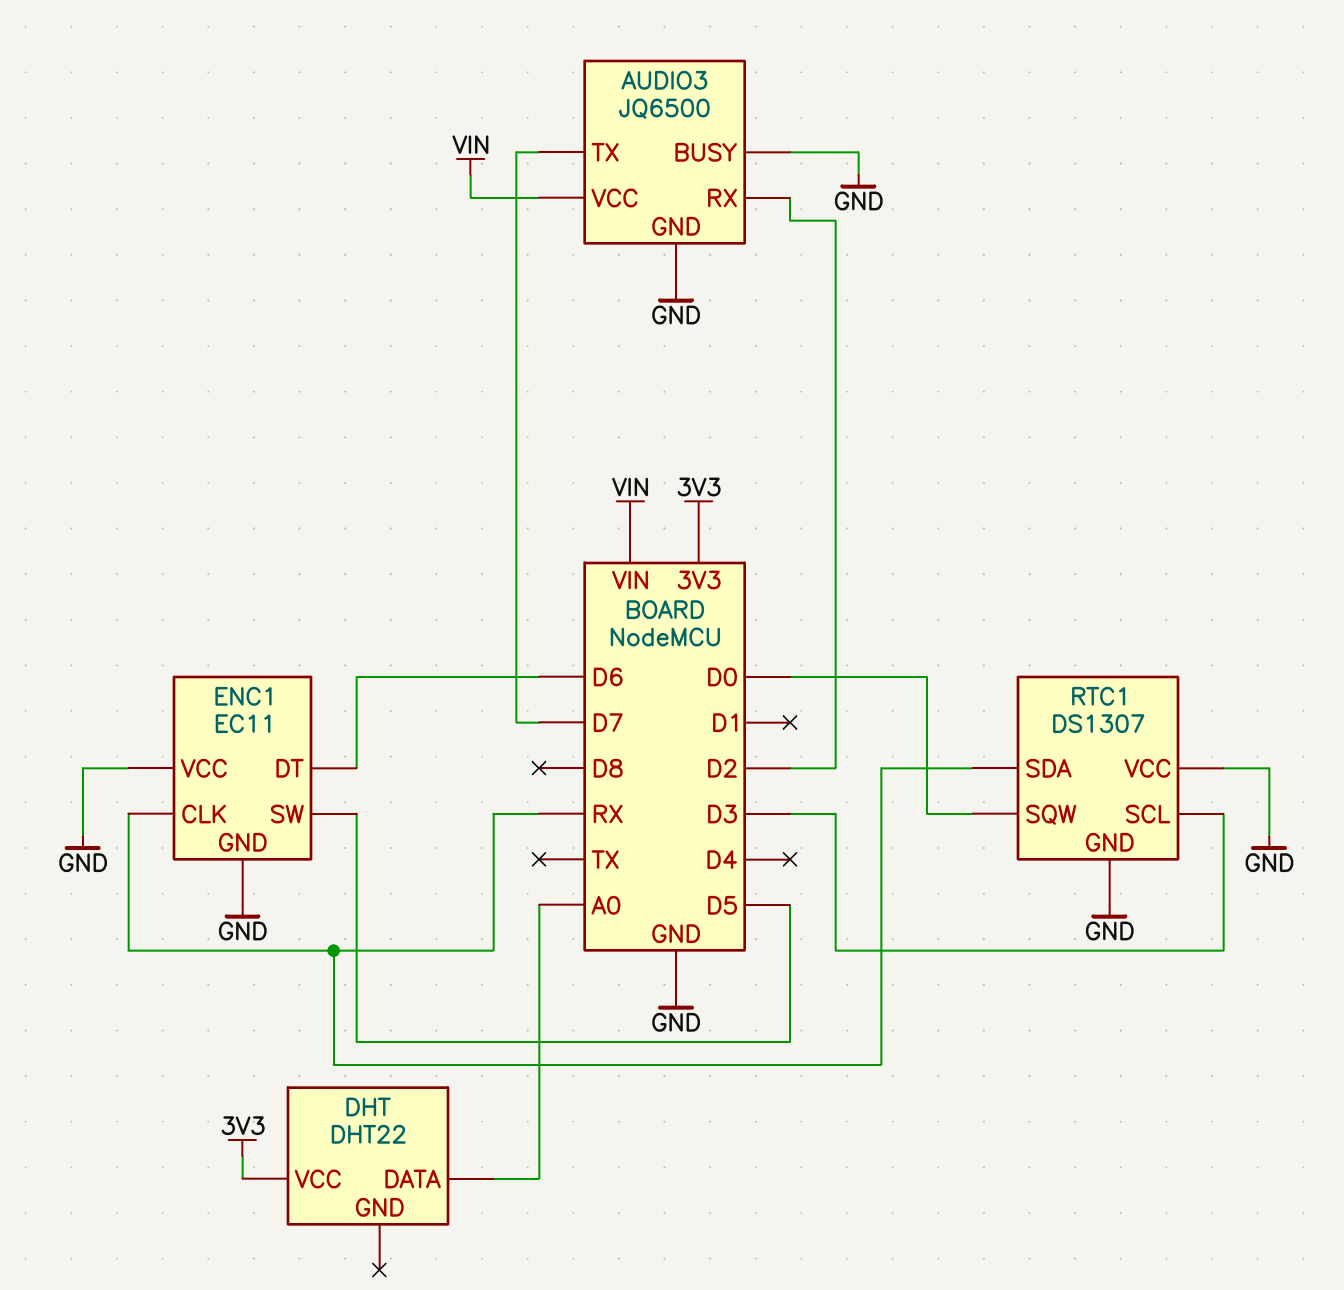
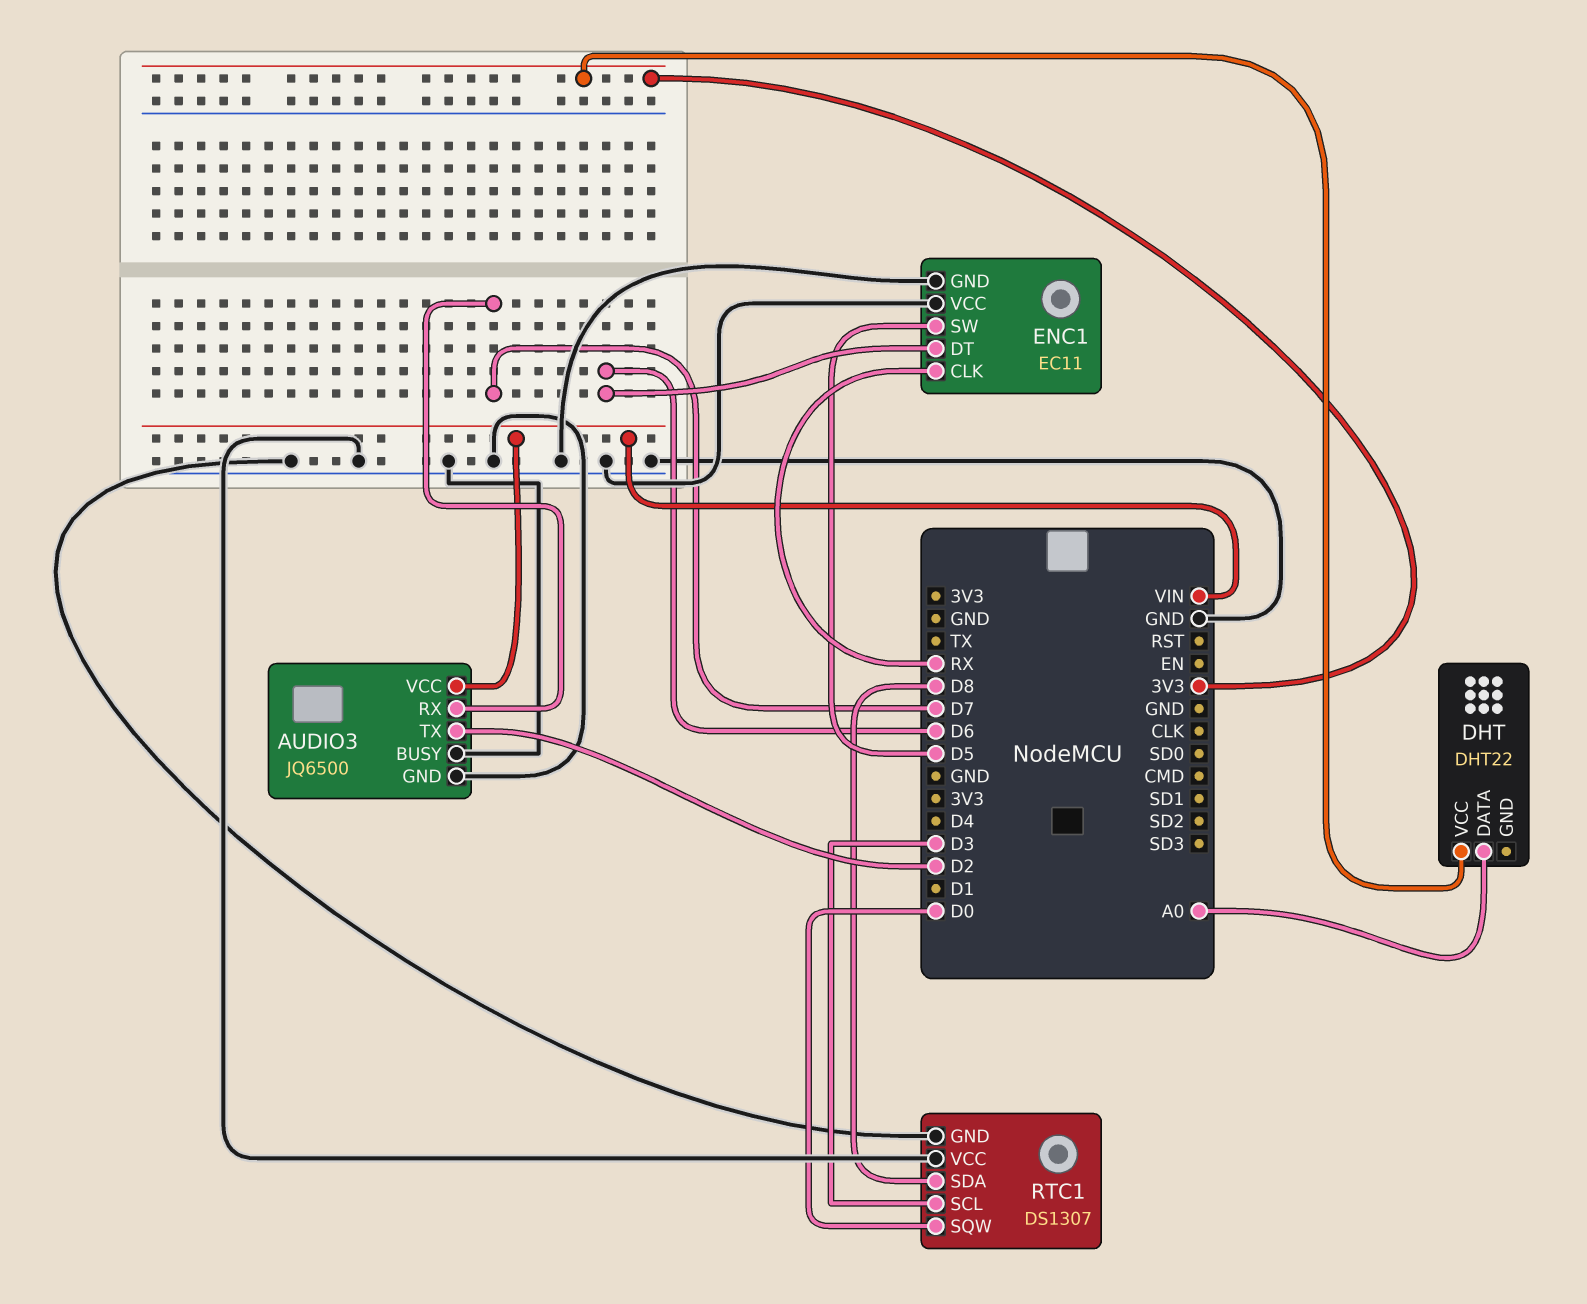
AUDIO3 pin RX: D2 -> D7
AUDIO3 pin TX: D7 -> D2
RTC1 pin SDA: RX -> D8

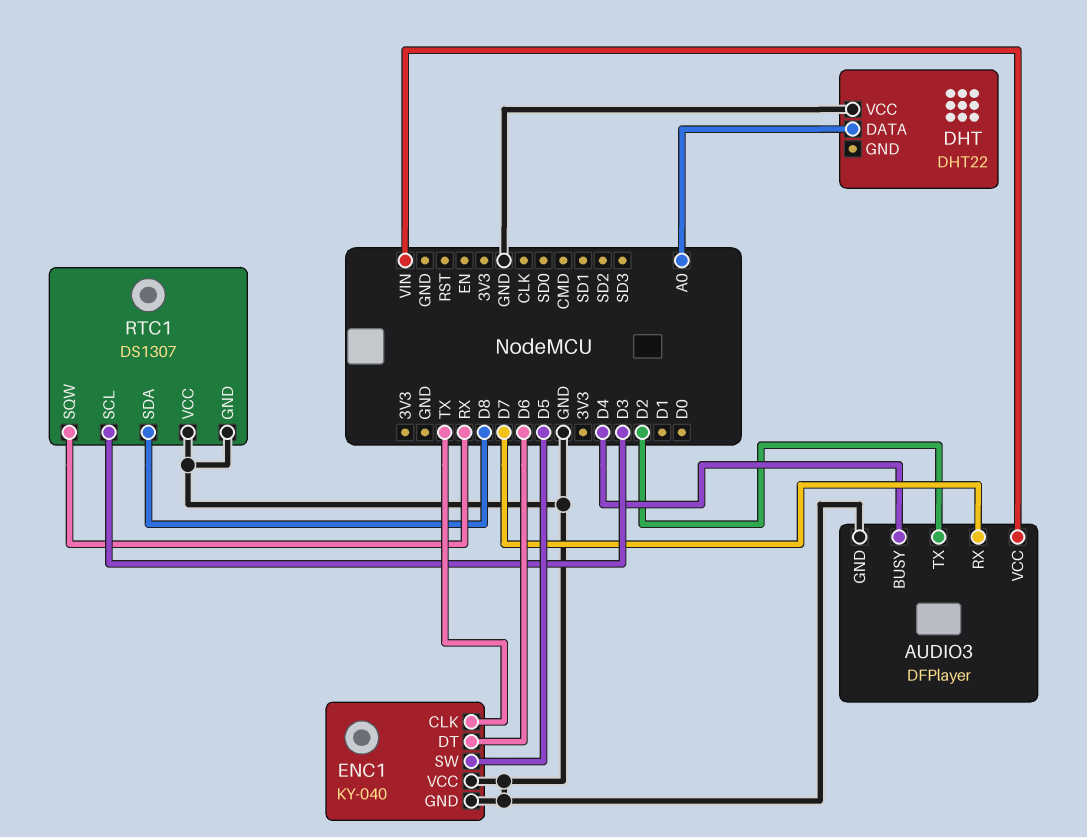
AUDIO3: JQ6500 -> DFPlayer
AUDIO3 pin BUSY: GND -> D4
DHT pin VCC: 3V3 -> GND
ENC1: EC11 -> KY-040
ENC1 pin CLK: RX -> TX
RTC1 pin SQW: D0 -> RX

